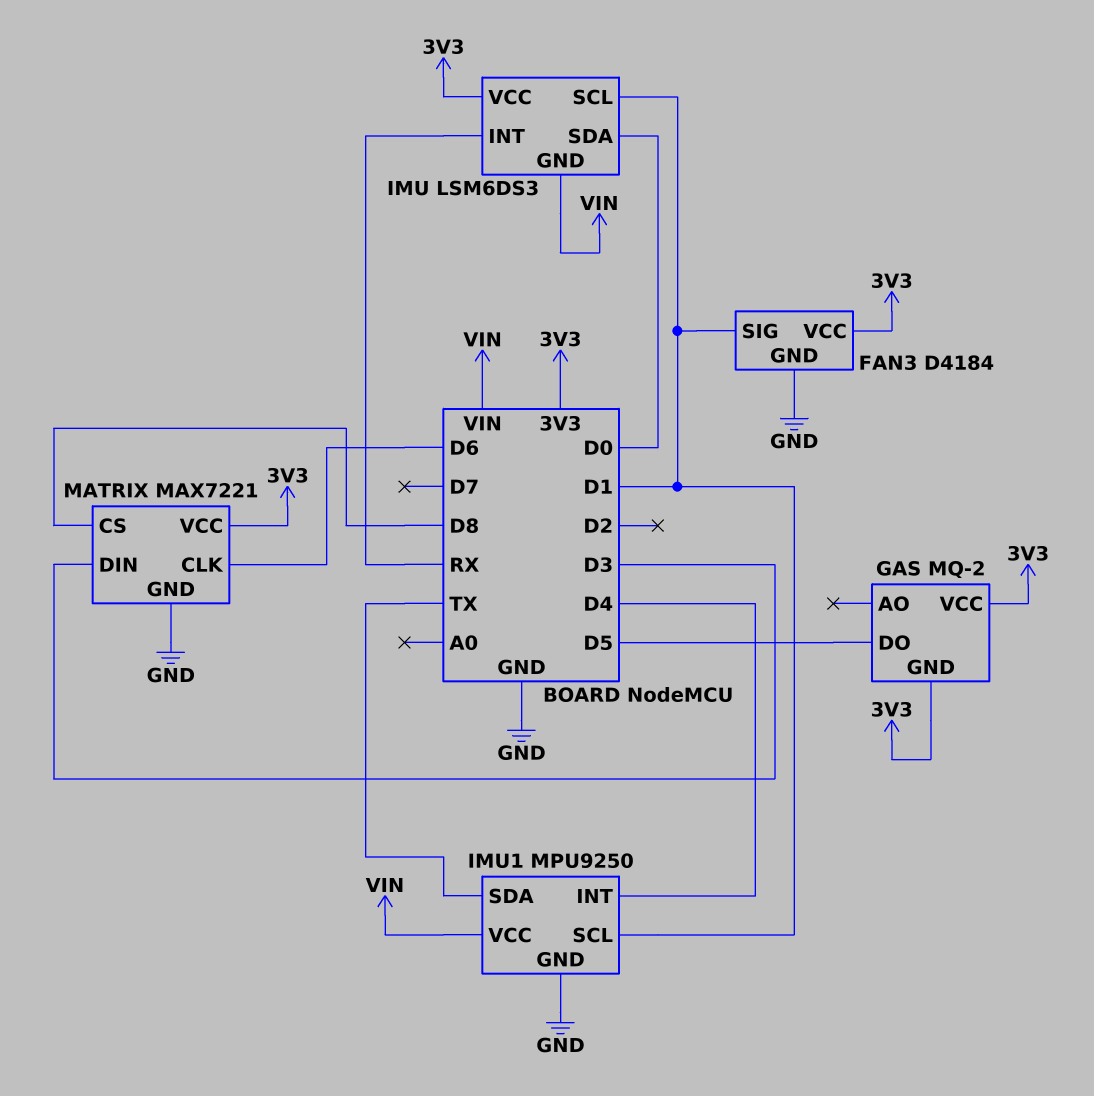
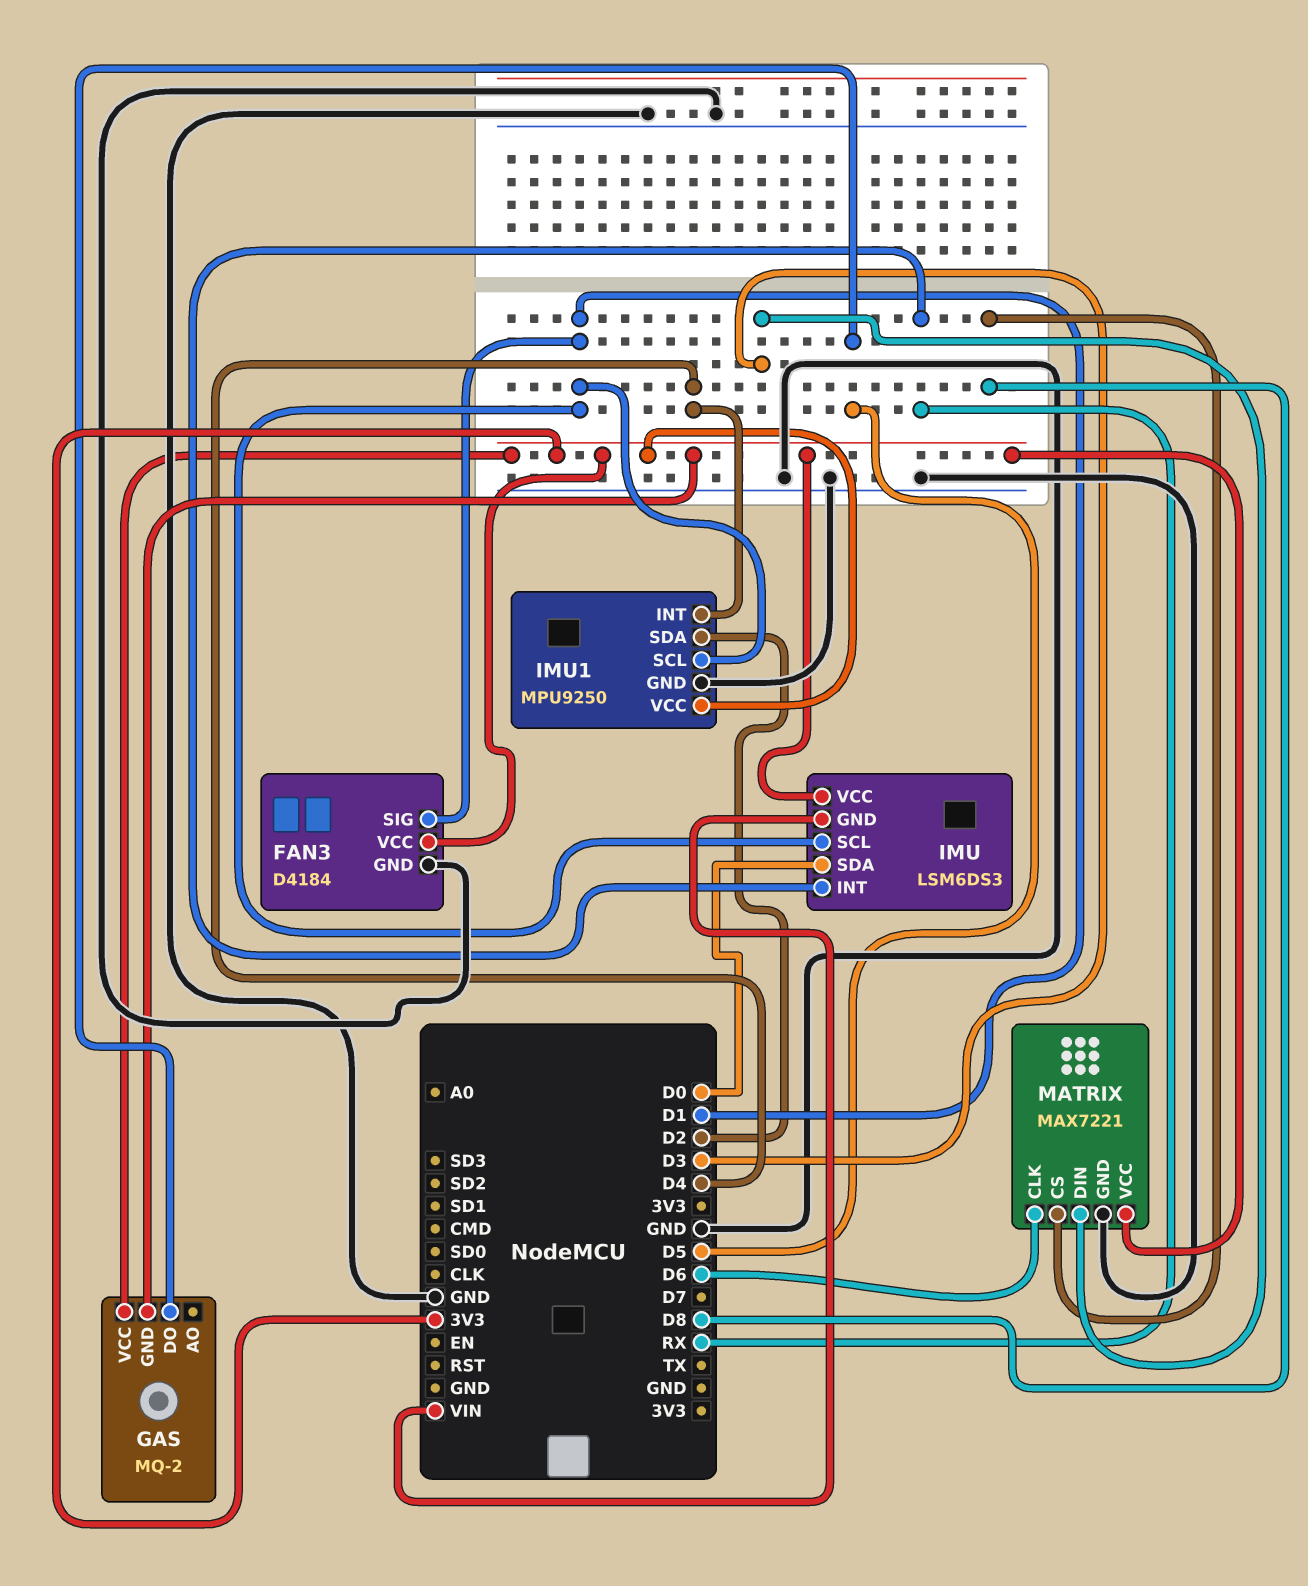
IMU1 pin SDA: TX -> D2
IMU1 pin VCC: VIN -> 3V3

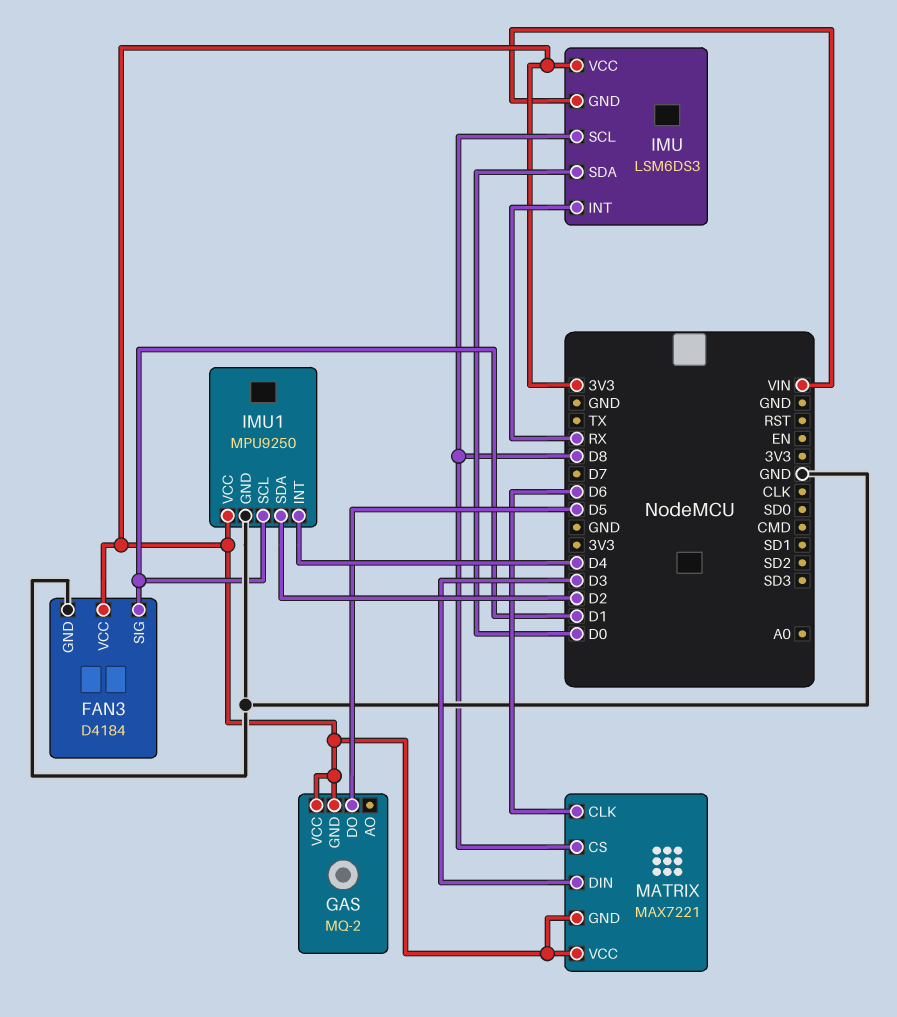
IMU pin SCL: D1 -> D8
MATRIX pin GND: GND -> 3V3

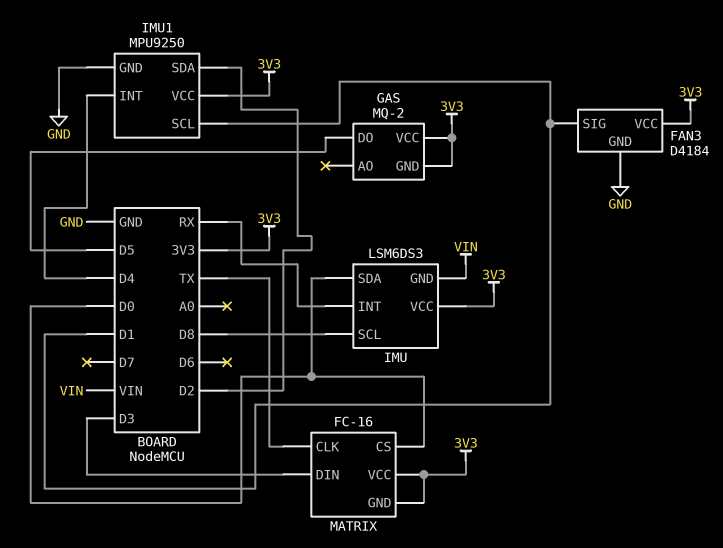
MATRIX: MAX7221 -> FC-16
MATRIX pin CLK: D6 -> TX
MATRIX pin CS: D8 -> D0

